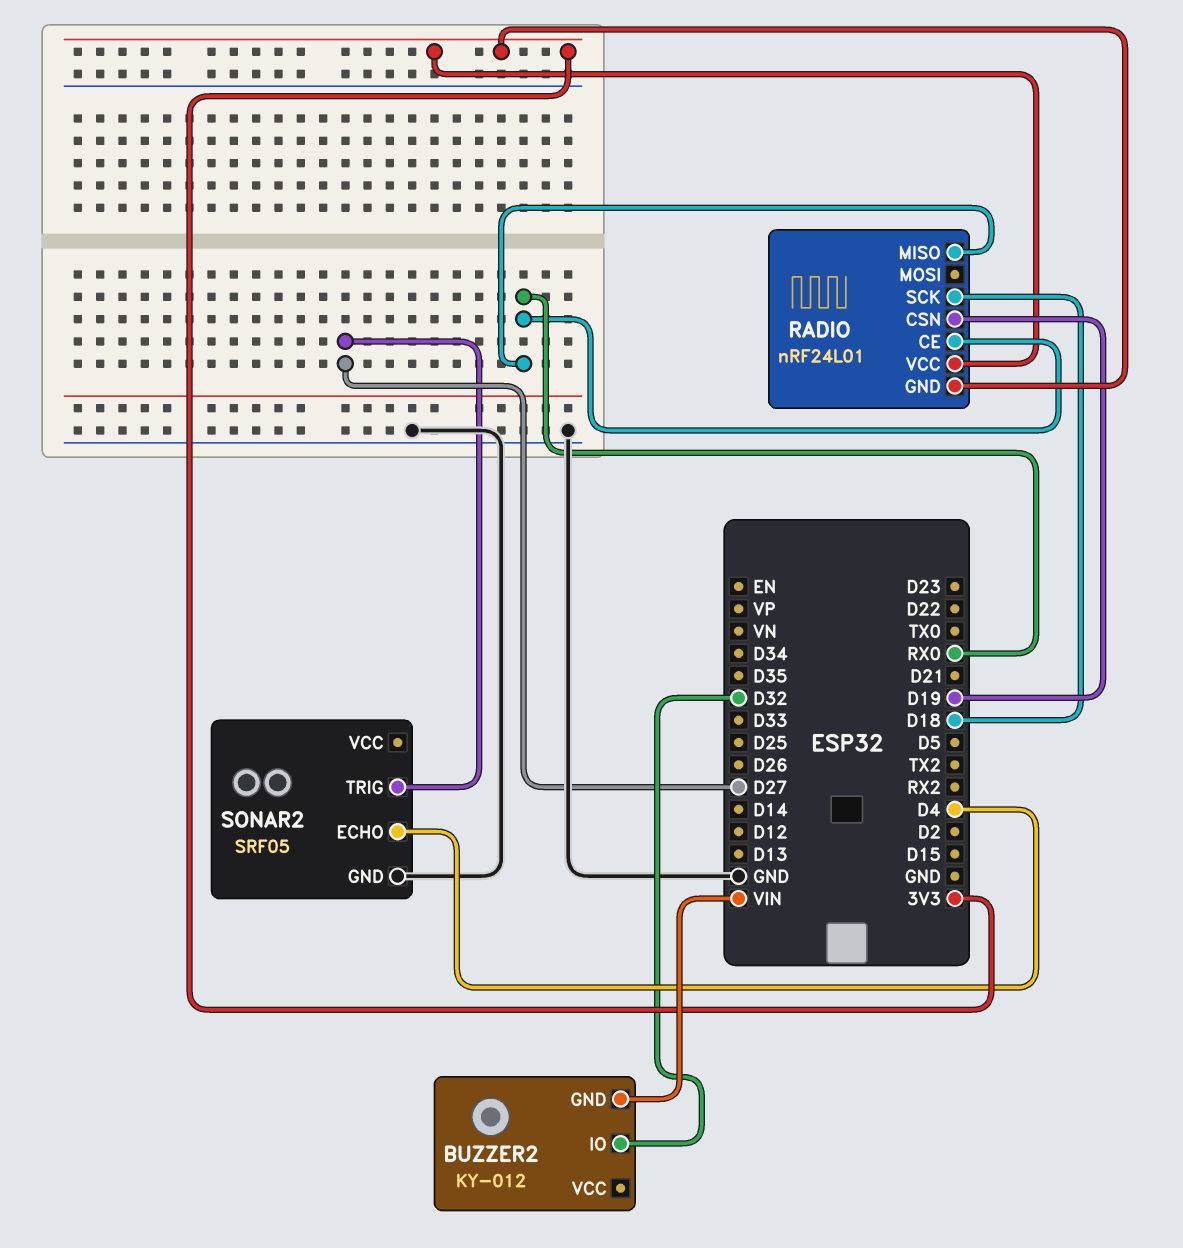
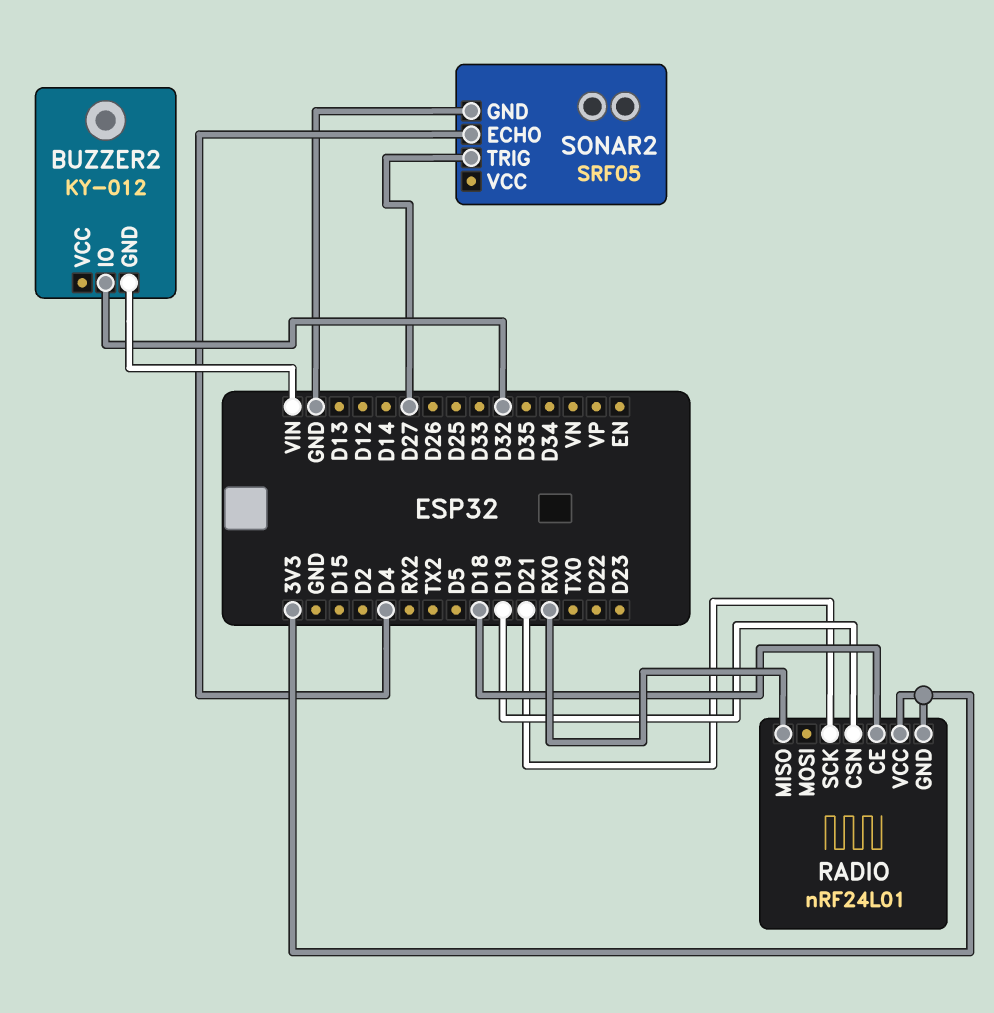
RADIO pin CE: RX0 -> D18
RADIO pin SCK: D18 -> D21

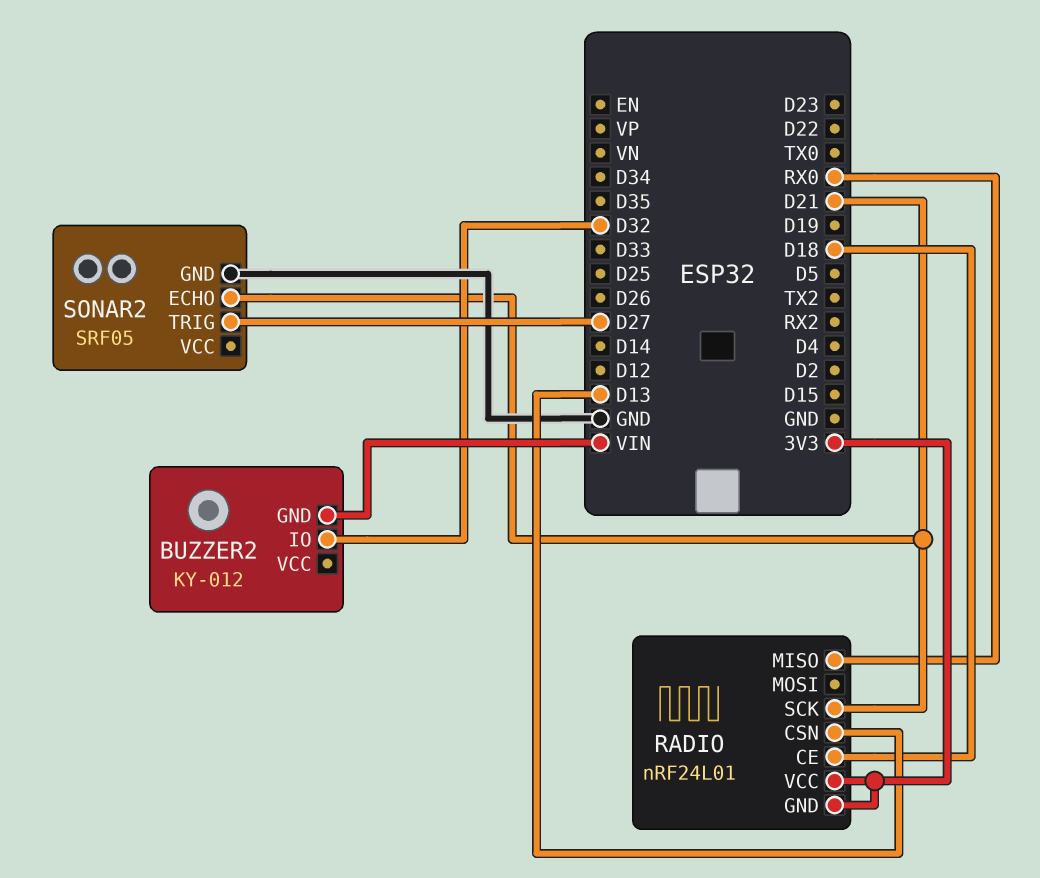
RADIO pin CSN: D19 -> D13
SONAR2 pin ECHO: D4 -> D21

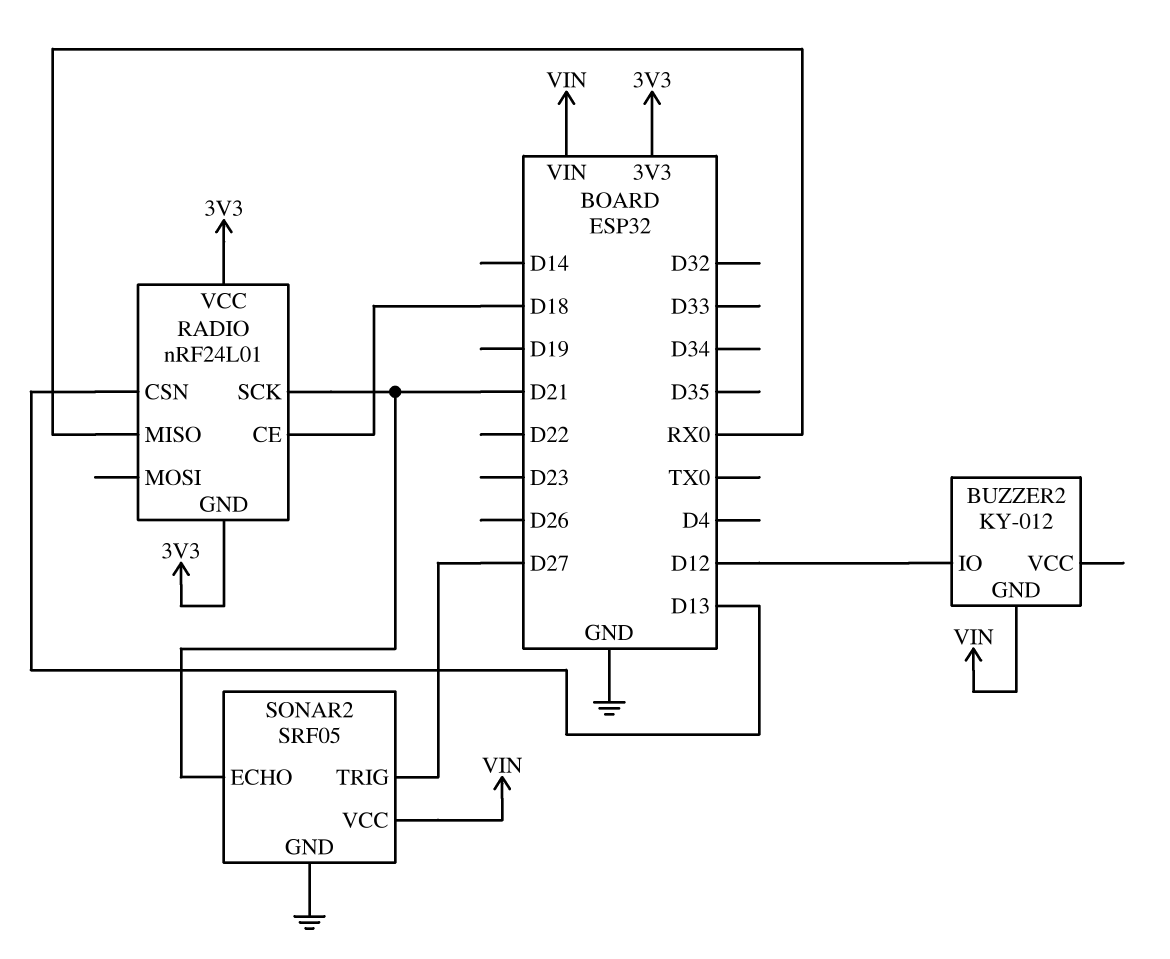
BUZZER2 pin IO: D32 -> D12
SONAR2 pin VCC: none -> VIN

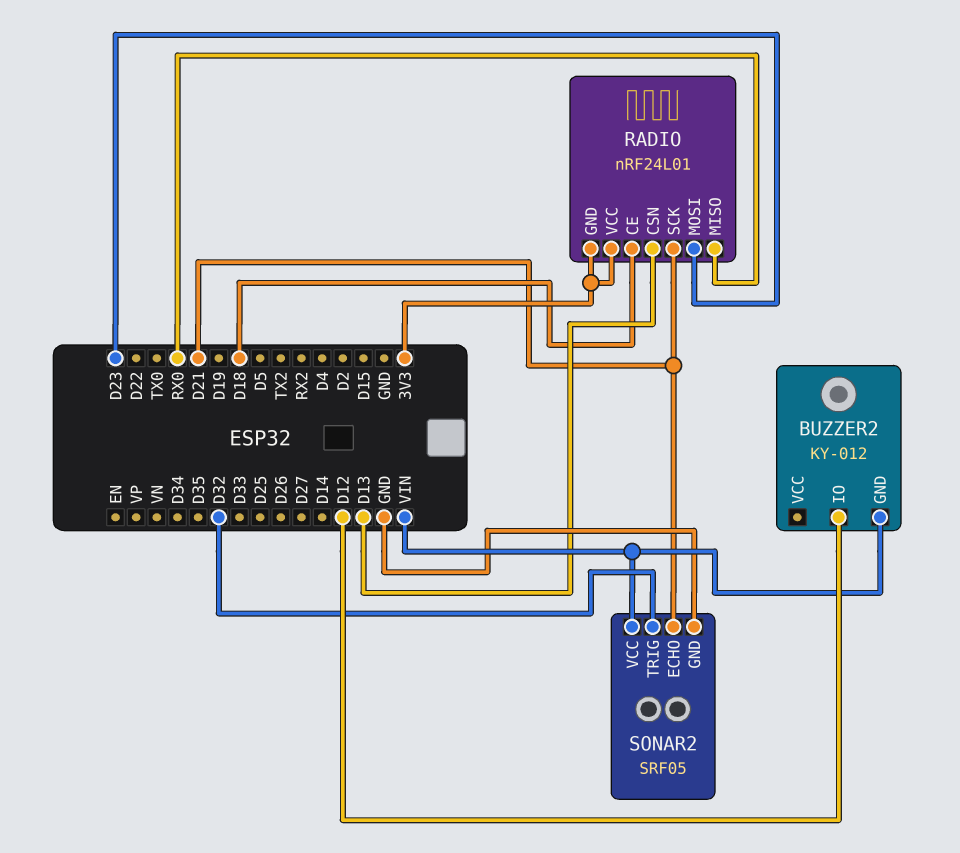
RADIO pin MOSI: none -> D23
SONAR2 pin TRIG: D27 -> D32

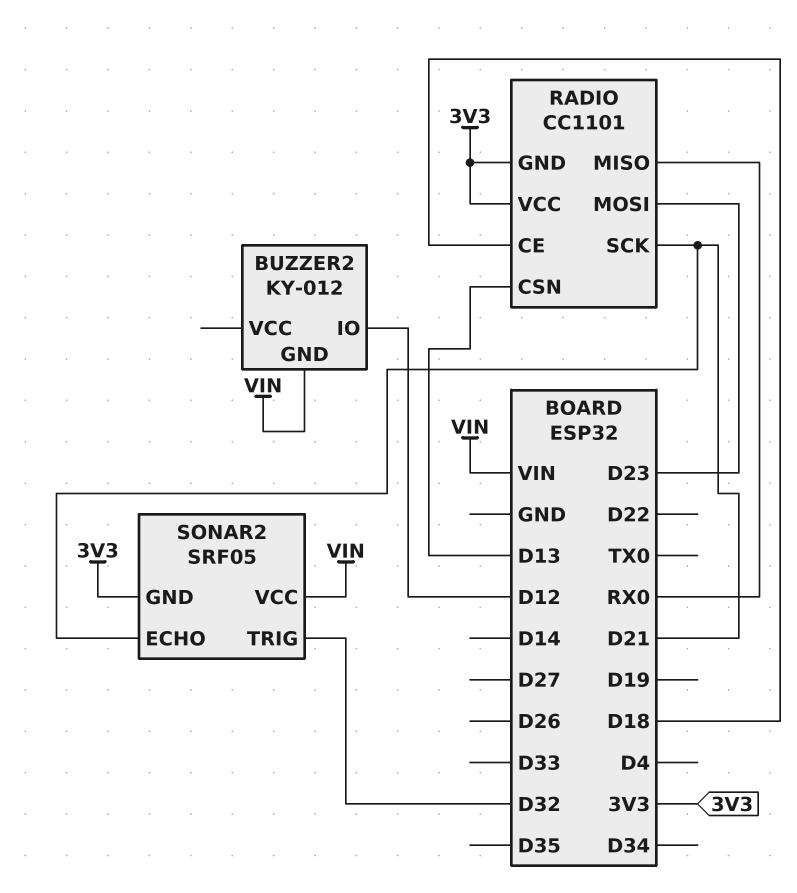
RADIO: nRF24L01 -> CC1101
SONAR2 pin GND: GND -> 3V3

